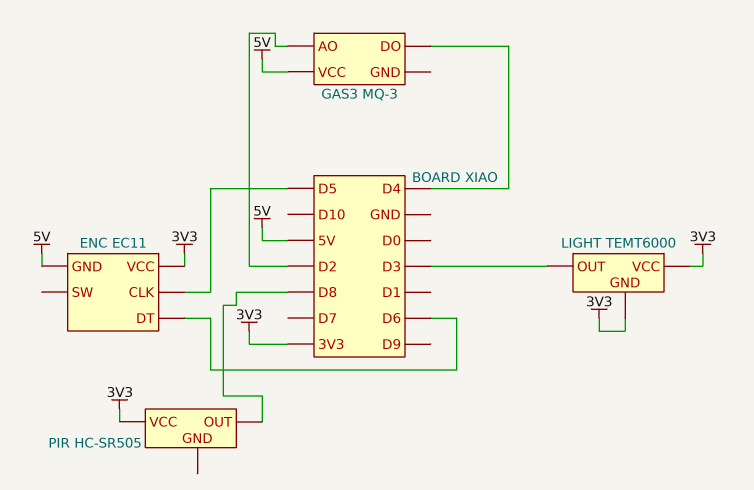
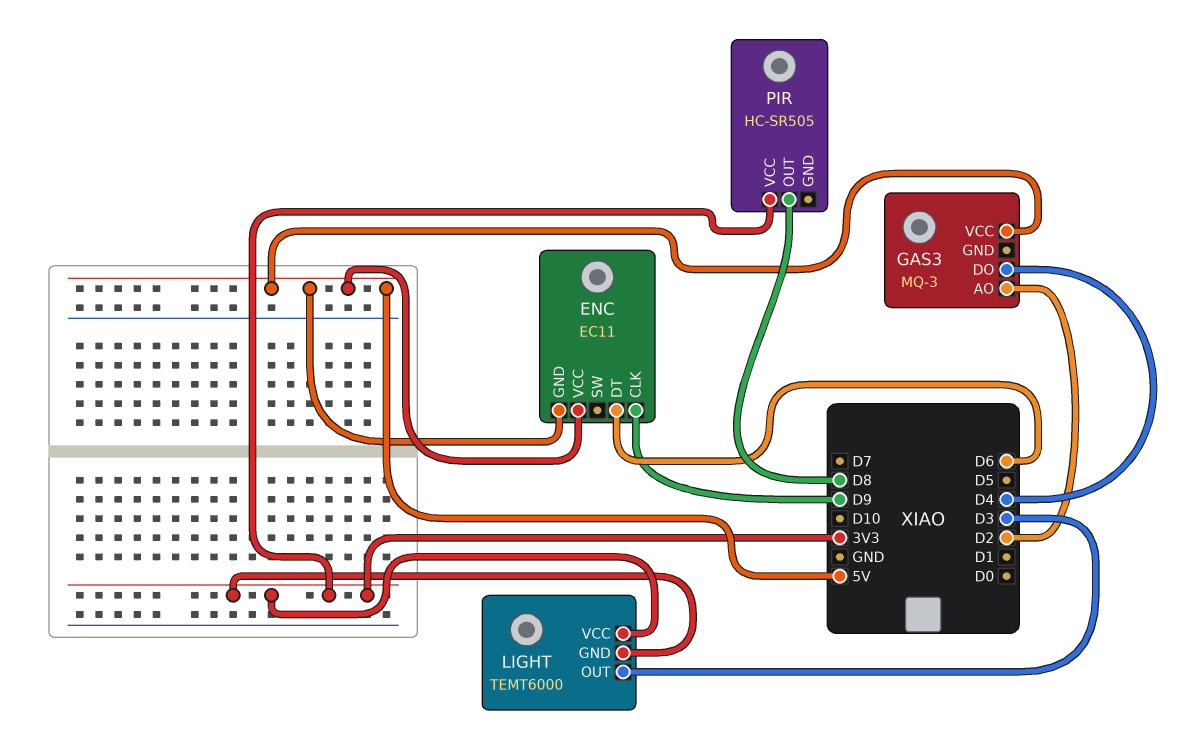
ENC pin CLK: D5 -> D9
ENC pin VCC: 3V3 -> 5V

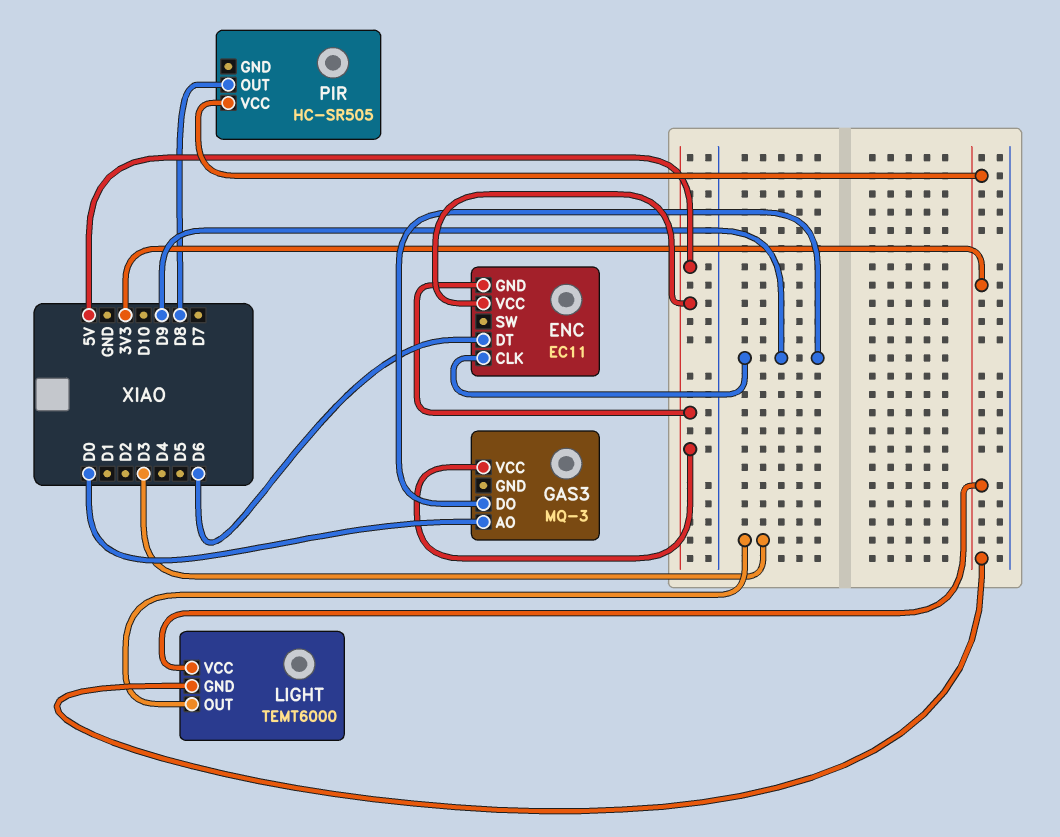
GAS3 pin AO: D2 -> D0
GAS3 pin DO: D4 -> D9

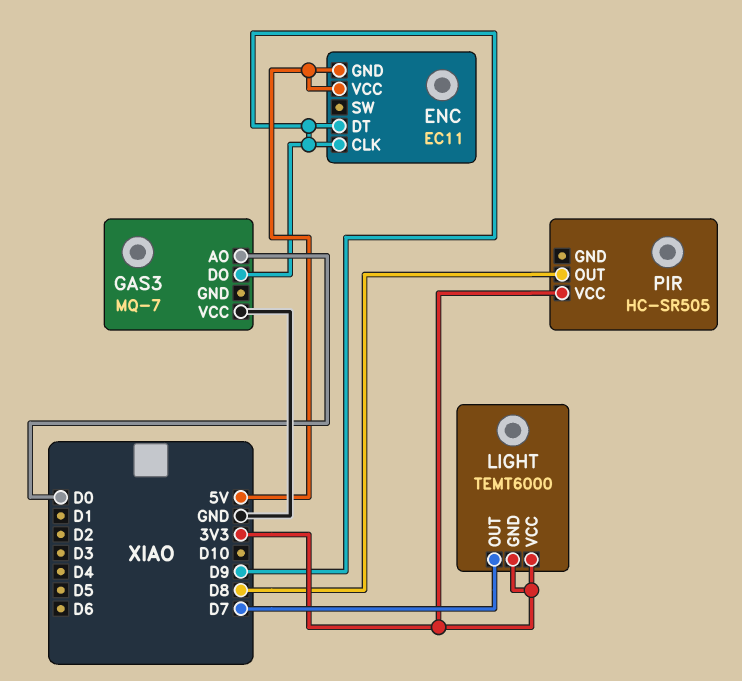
ENC pin DT: D6 -> D9
GAS3: MQ-3 -> MQ-7
GAS3 pin VCC: 5V -> GND
LIGHT pin OUT: D3 -> D7

